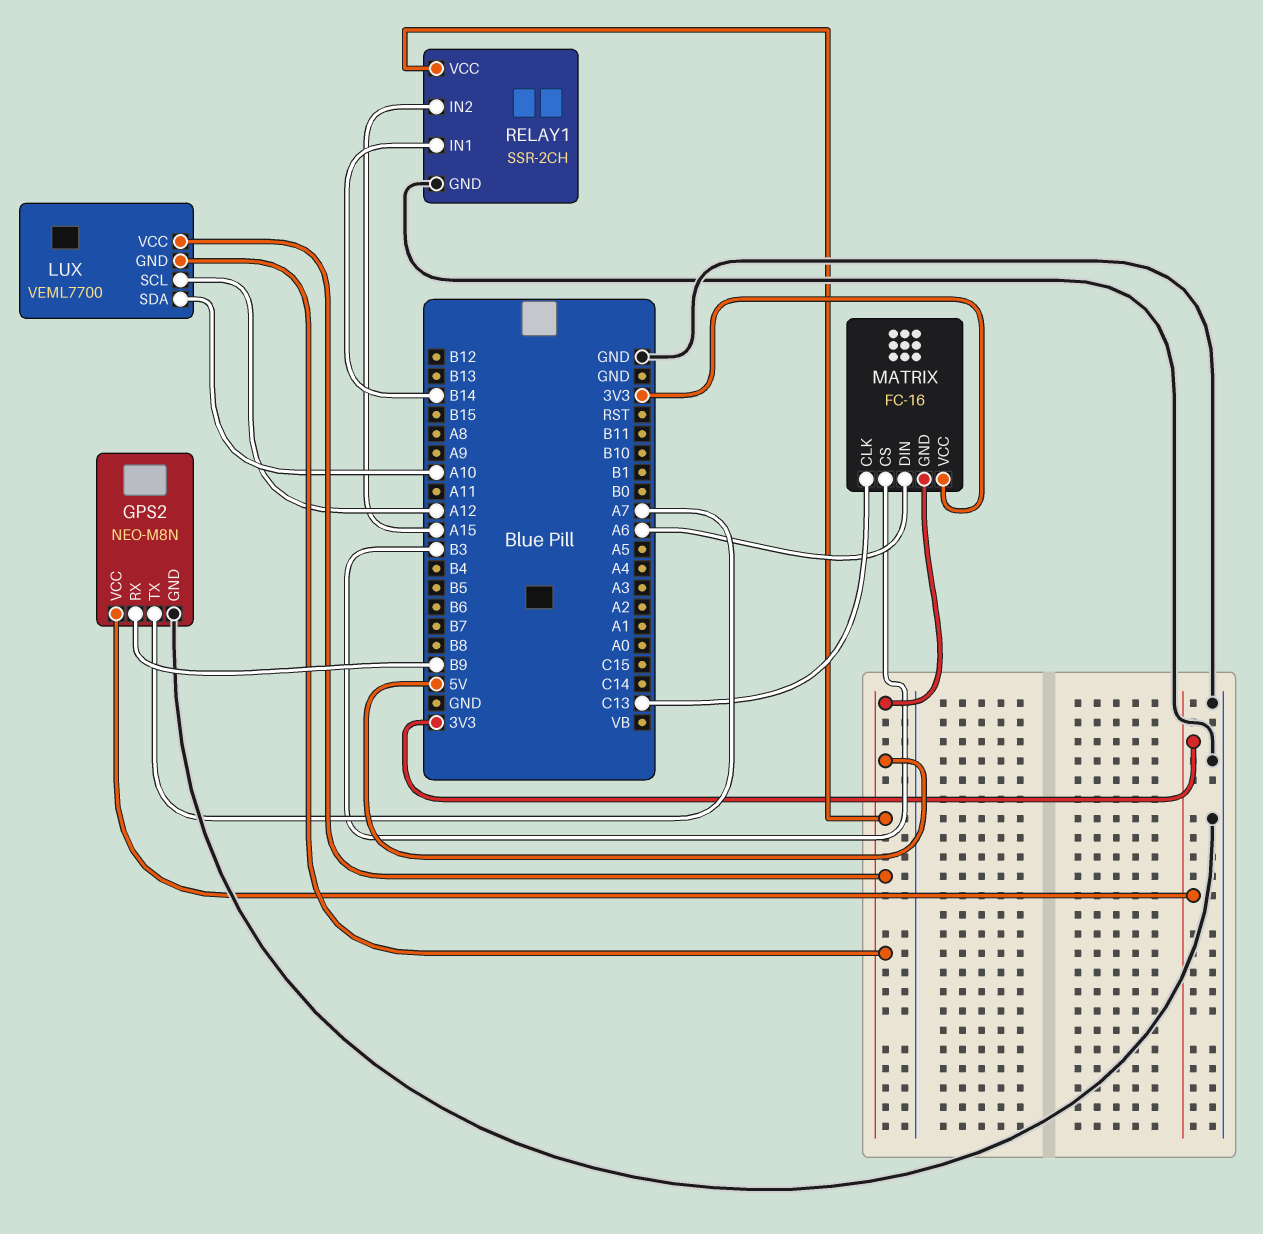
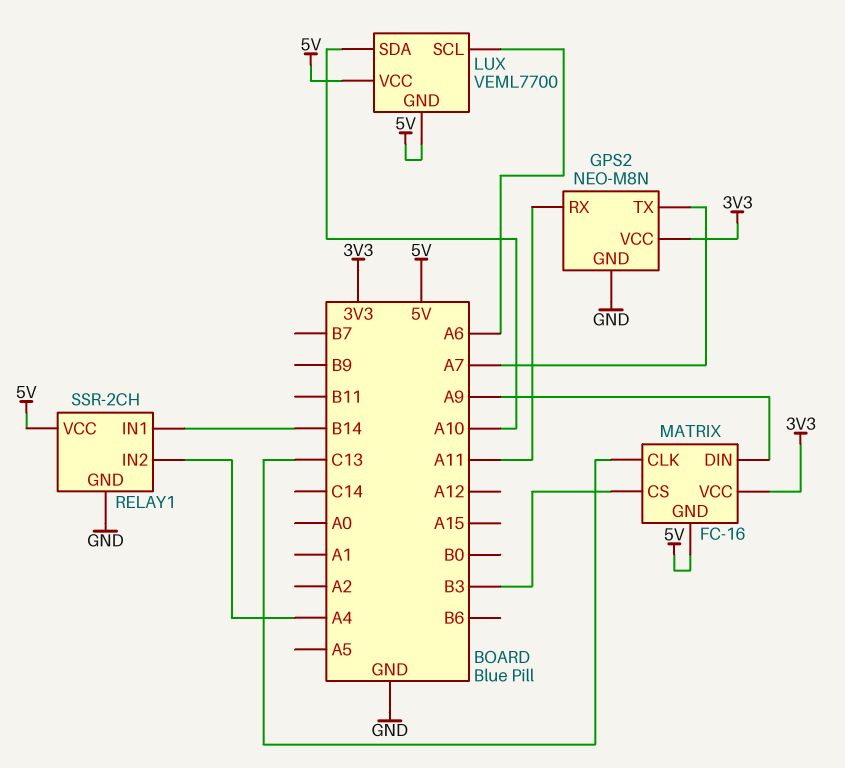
GPS2 pin RX: B9 -> A11
LUX pin SCL: A12 -> A6
MATRIX pin DIN: A6 -> A9
RELAY1 pin IN2: A15 -> A4

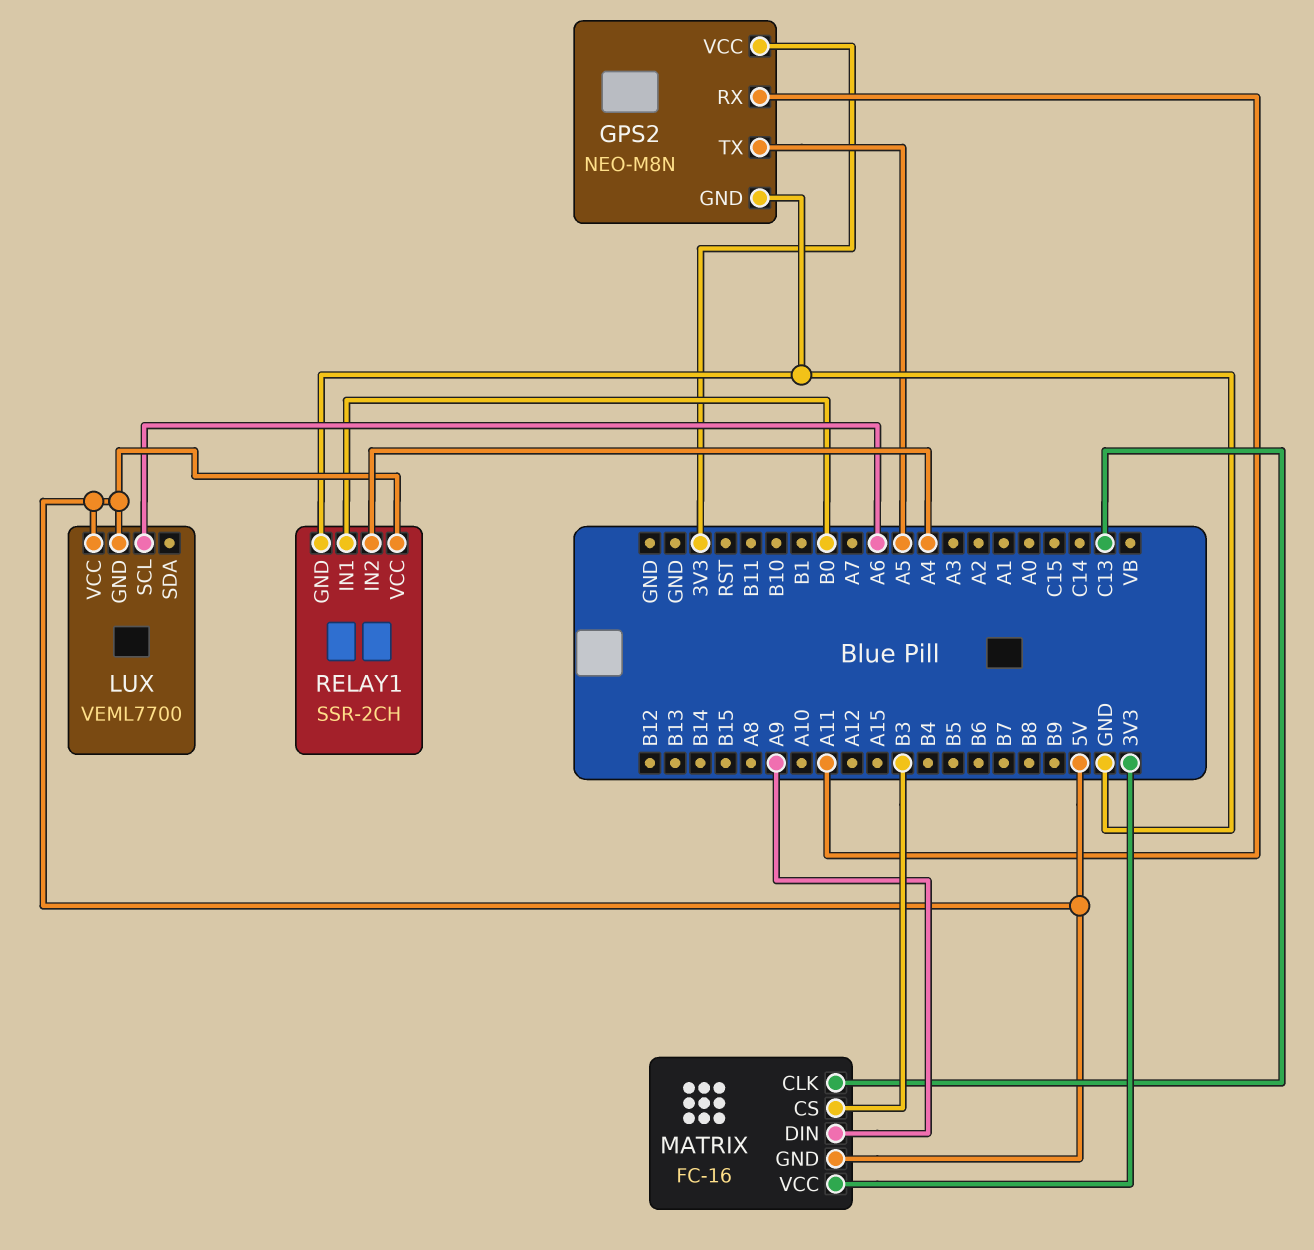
GPS2 pin TX: A7 -> A5
LUX pin SDA: A10 -> none
RELAY1 pin IN1: B14 -> B0

